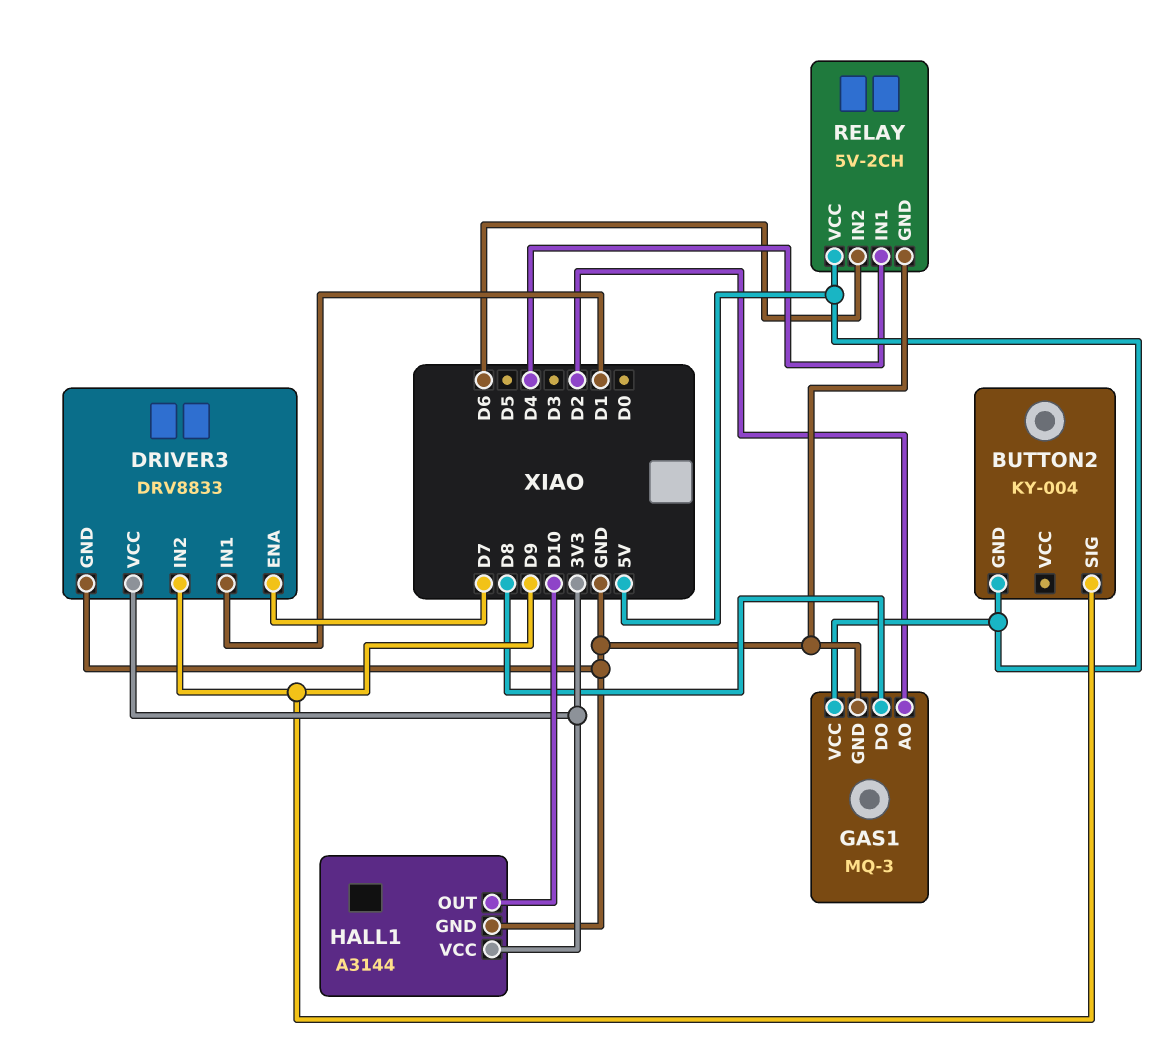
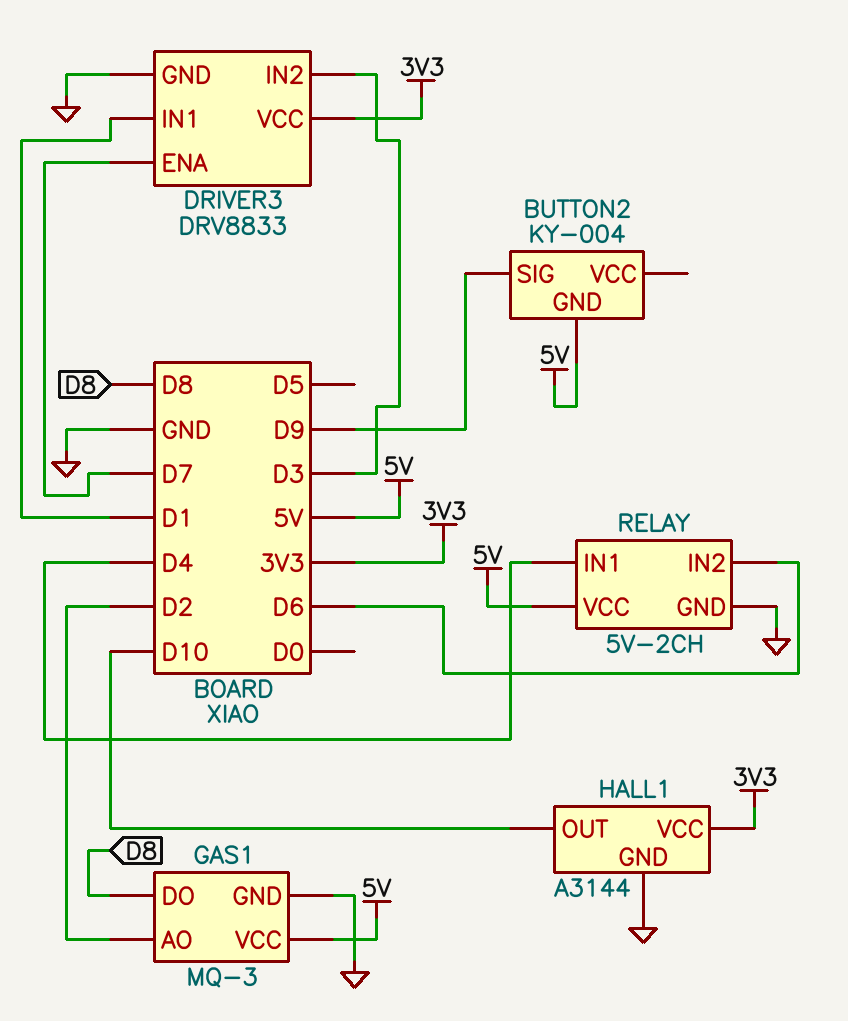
DRIVER3 pin IN2: D9 -> D3

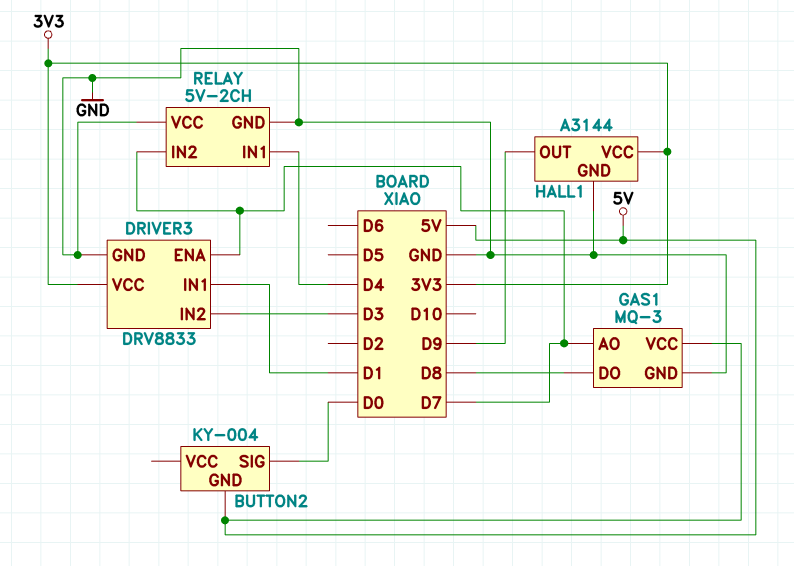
BUTTON2 pin SIG: D9 -> D0
GAS1 pin AO: D2 -> D7
HALL1 pin OUT: D10 -> D9
RELAY pin IN2: D6 -> D7
RELAY pin VCC: 5V -> GND

